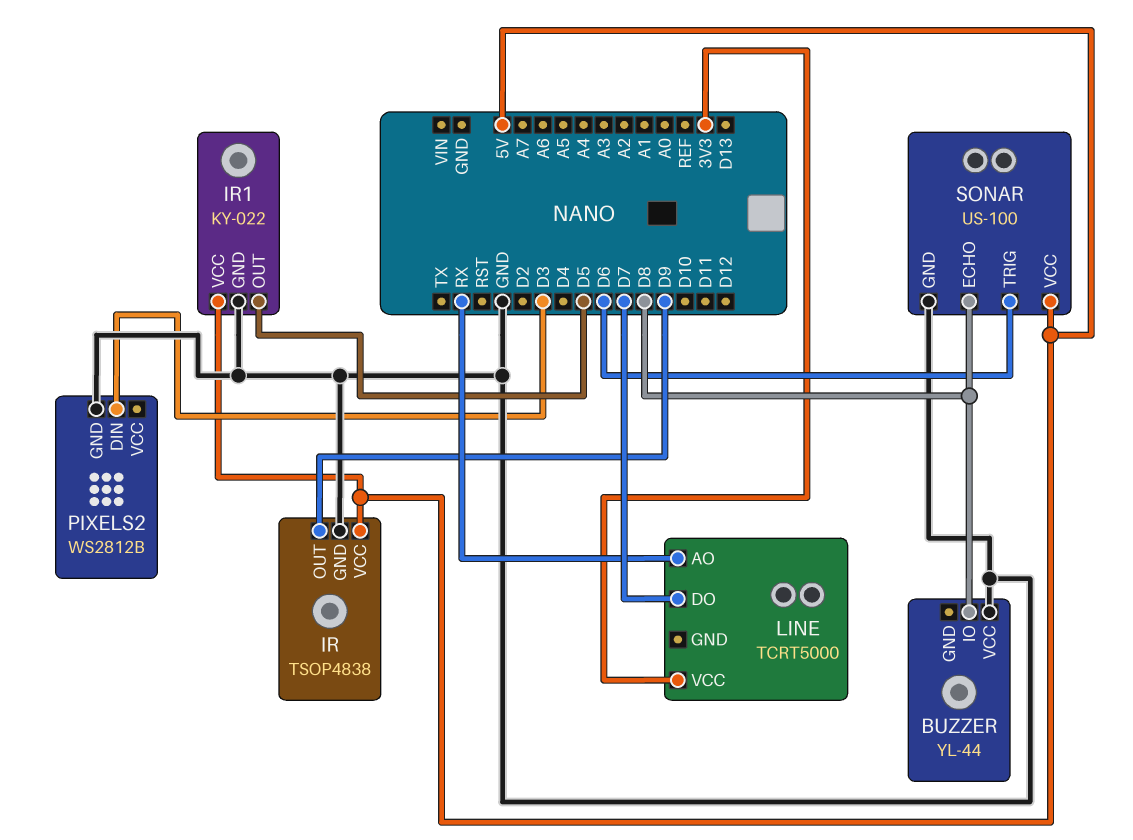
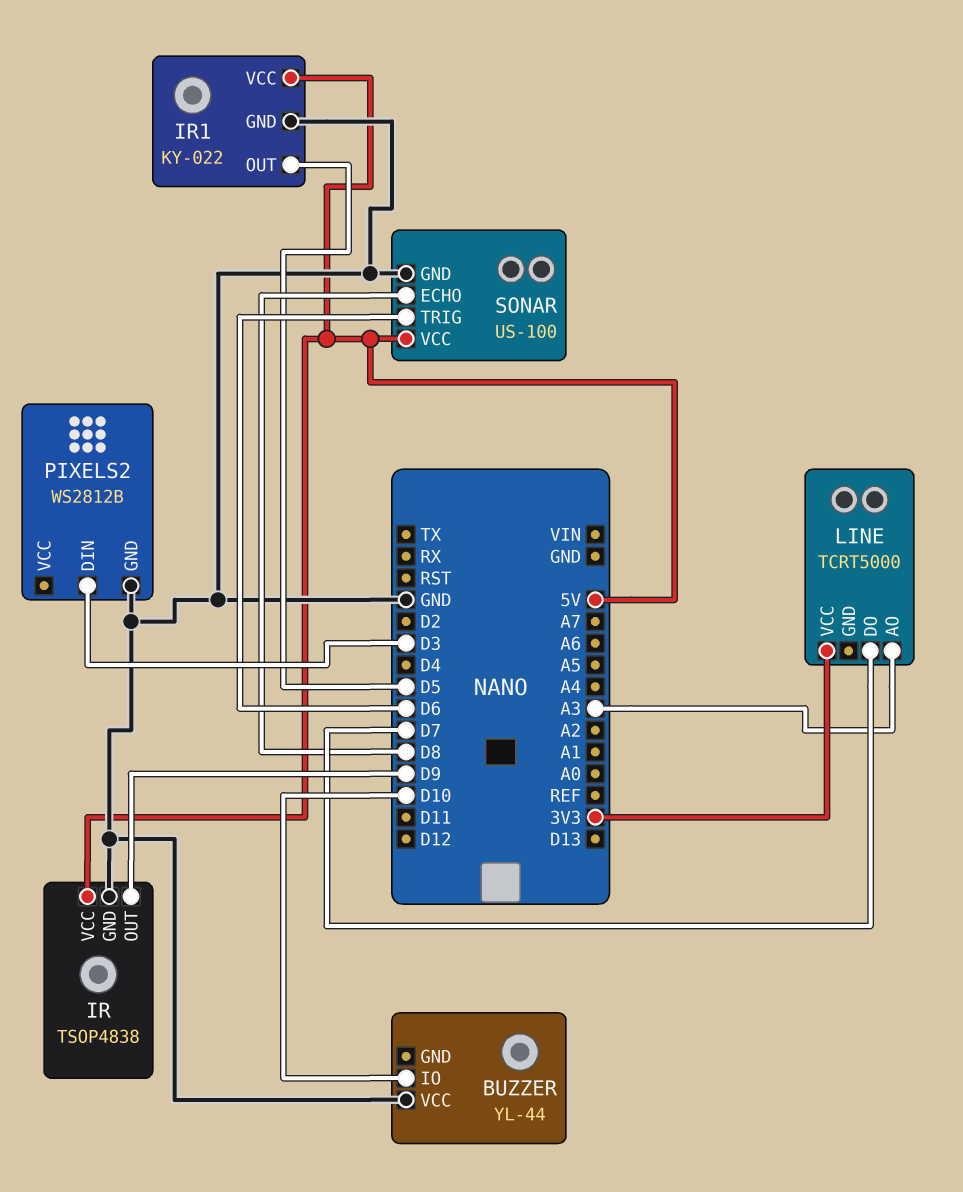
BUZZER pin IO: D8 -> D10
LINE pin AO: RX -> A3

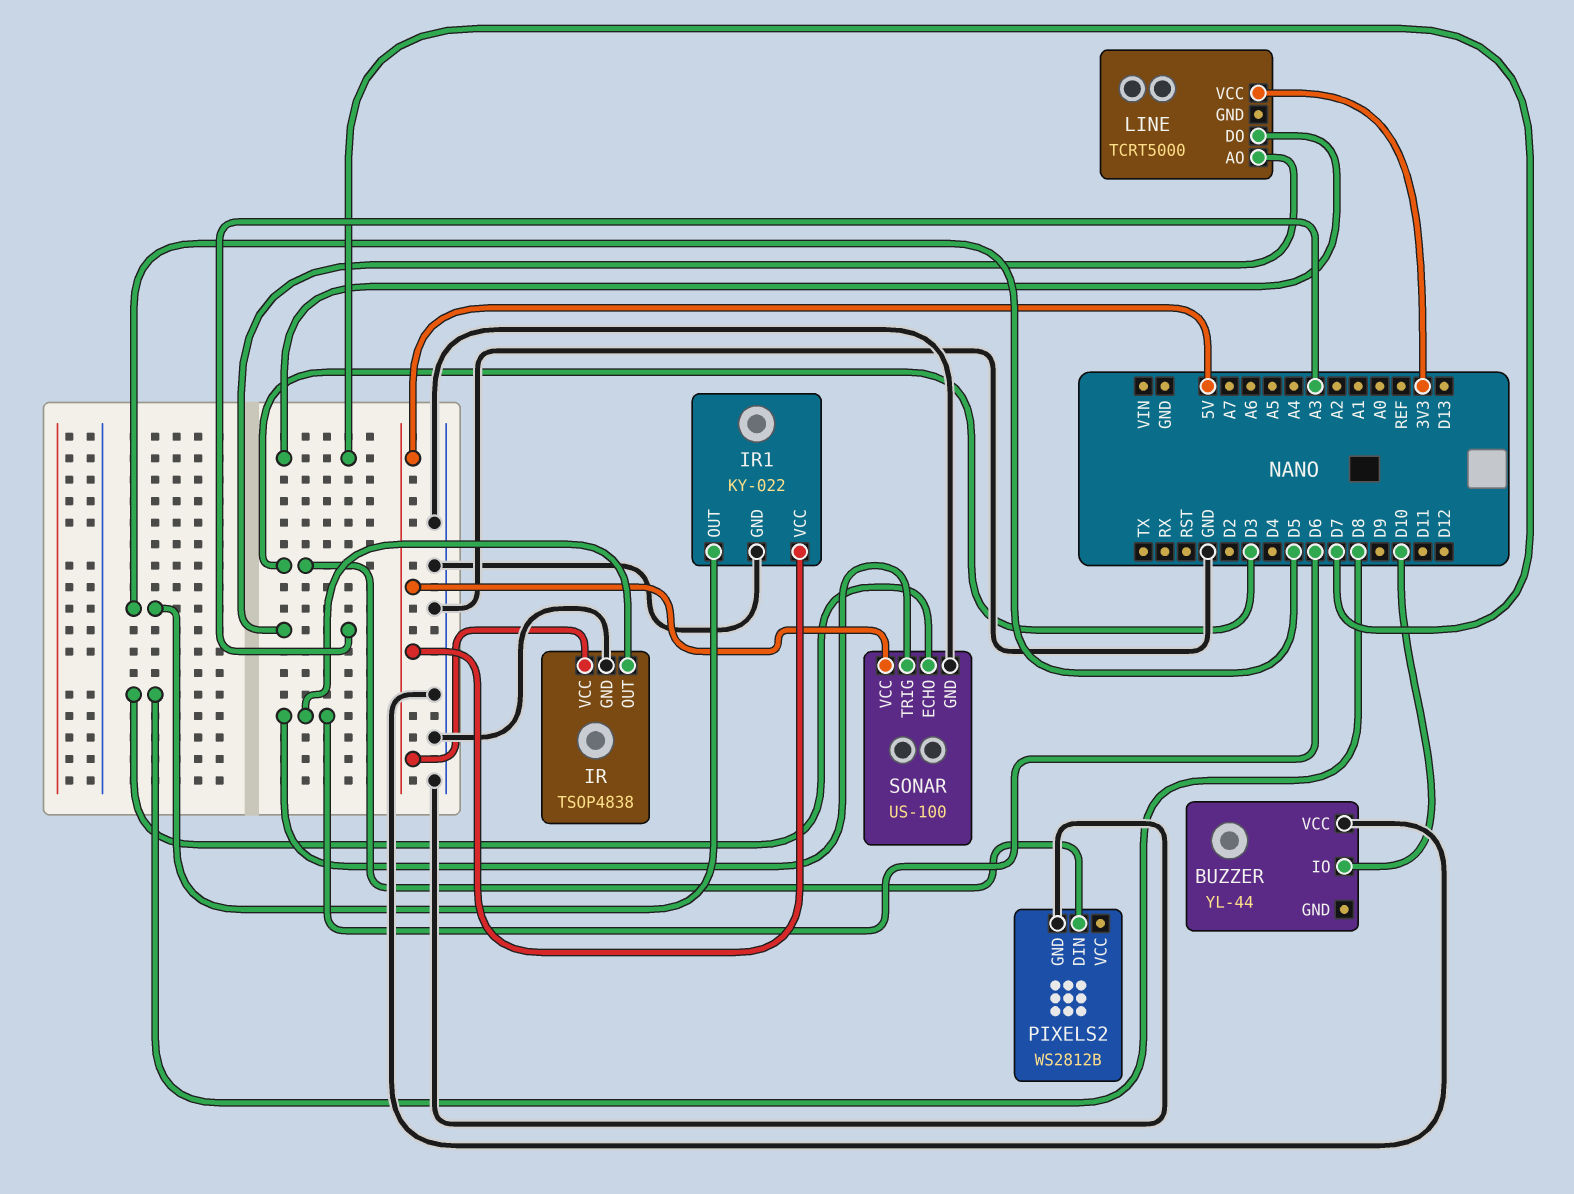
IR pin OUT: D9 -> D6

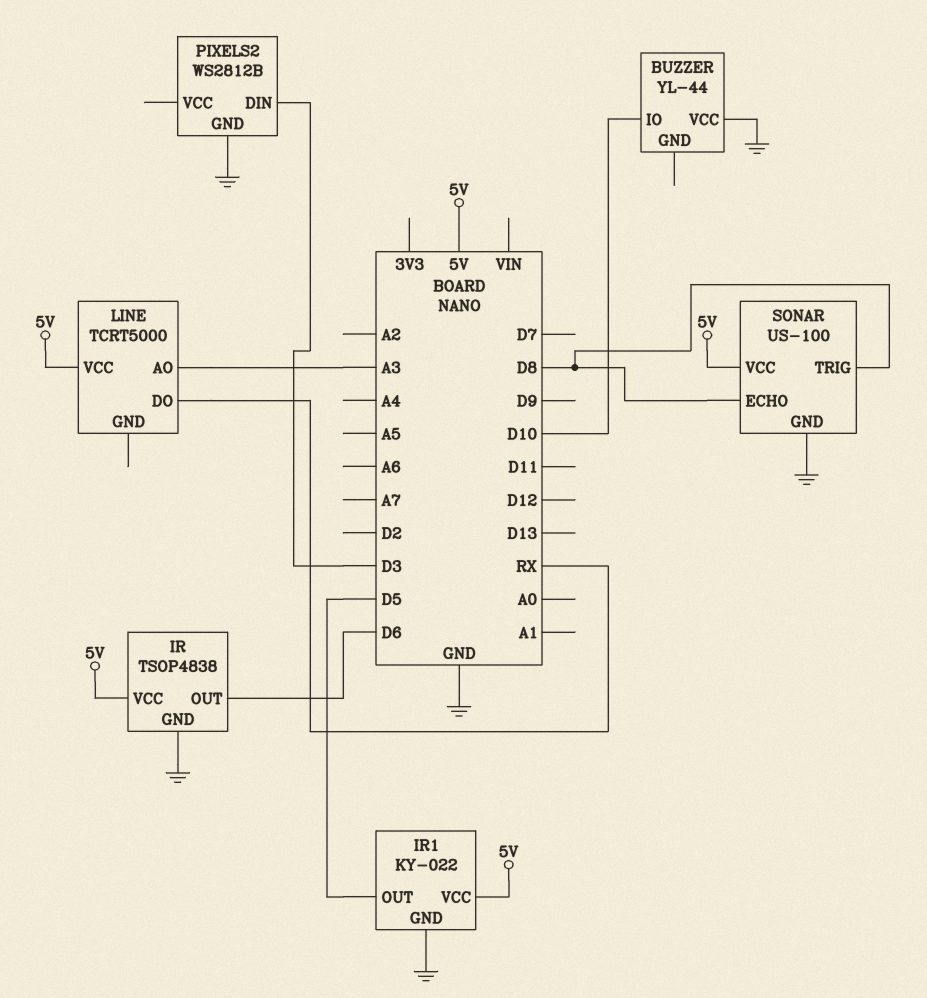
LINE pin DO: D7 -> RX
LINE pin VCC: 3V3 -> 5V
SONAR pin TRIG: D6 -> D8

